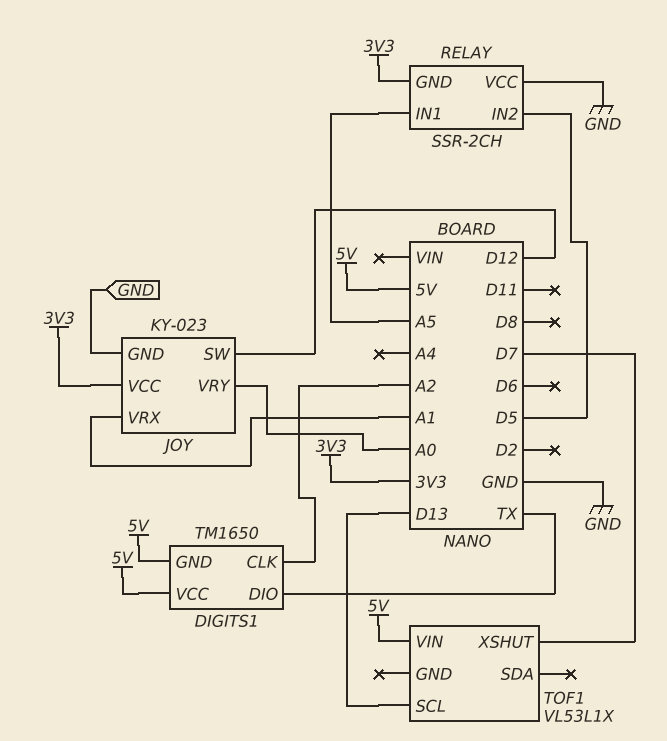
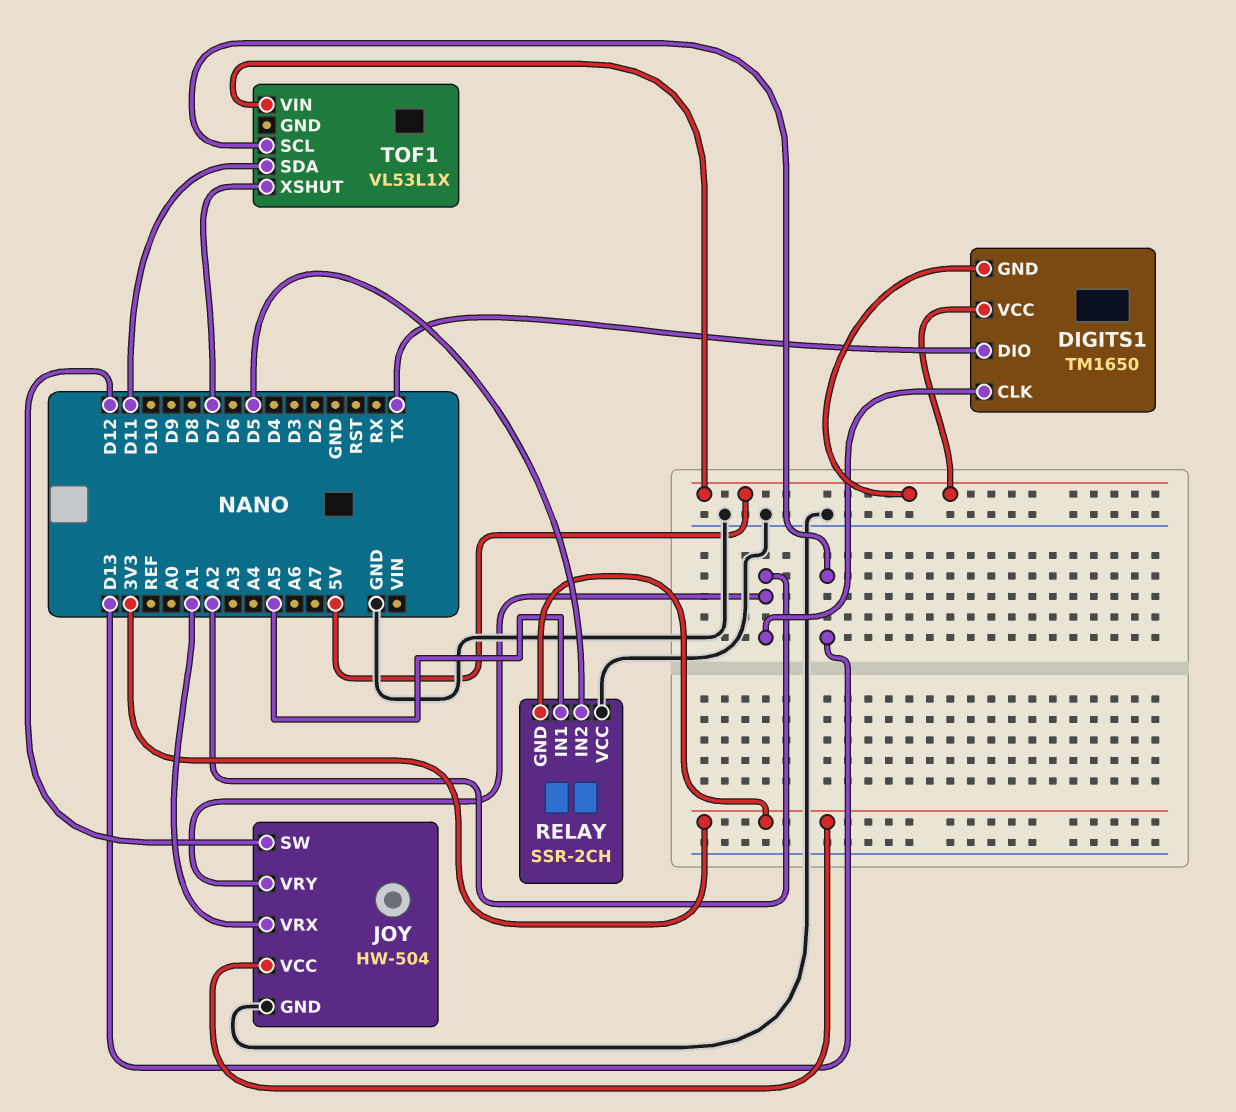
JOY: KY-023 -> HW-504
JOY pin VRY: A0 -> A2
TOF1 pin SDA: none -> D11

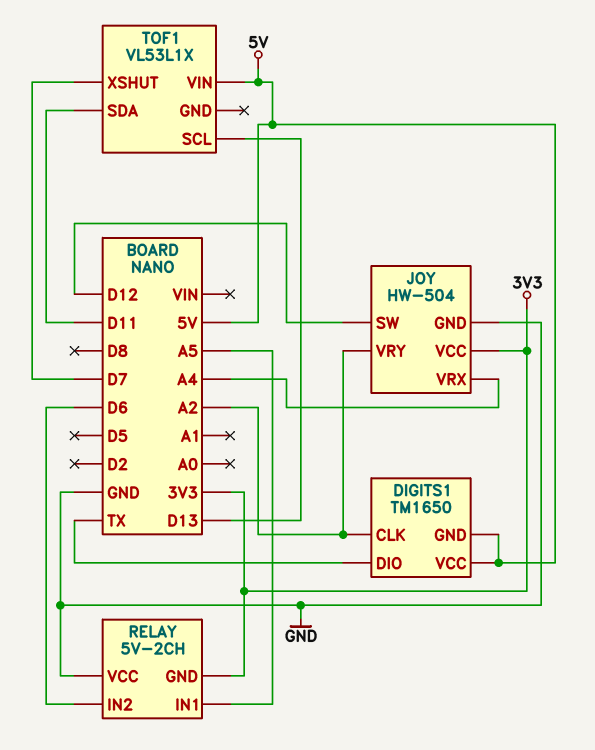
JOY pin VRX: A1 -> A4
RELAY: SSR-2CH -> 5V-2CH
RELAY pin IN2: D5 -> D6

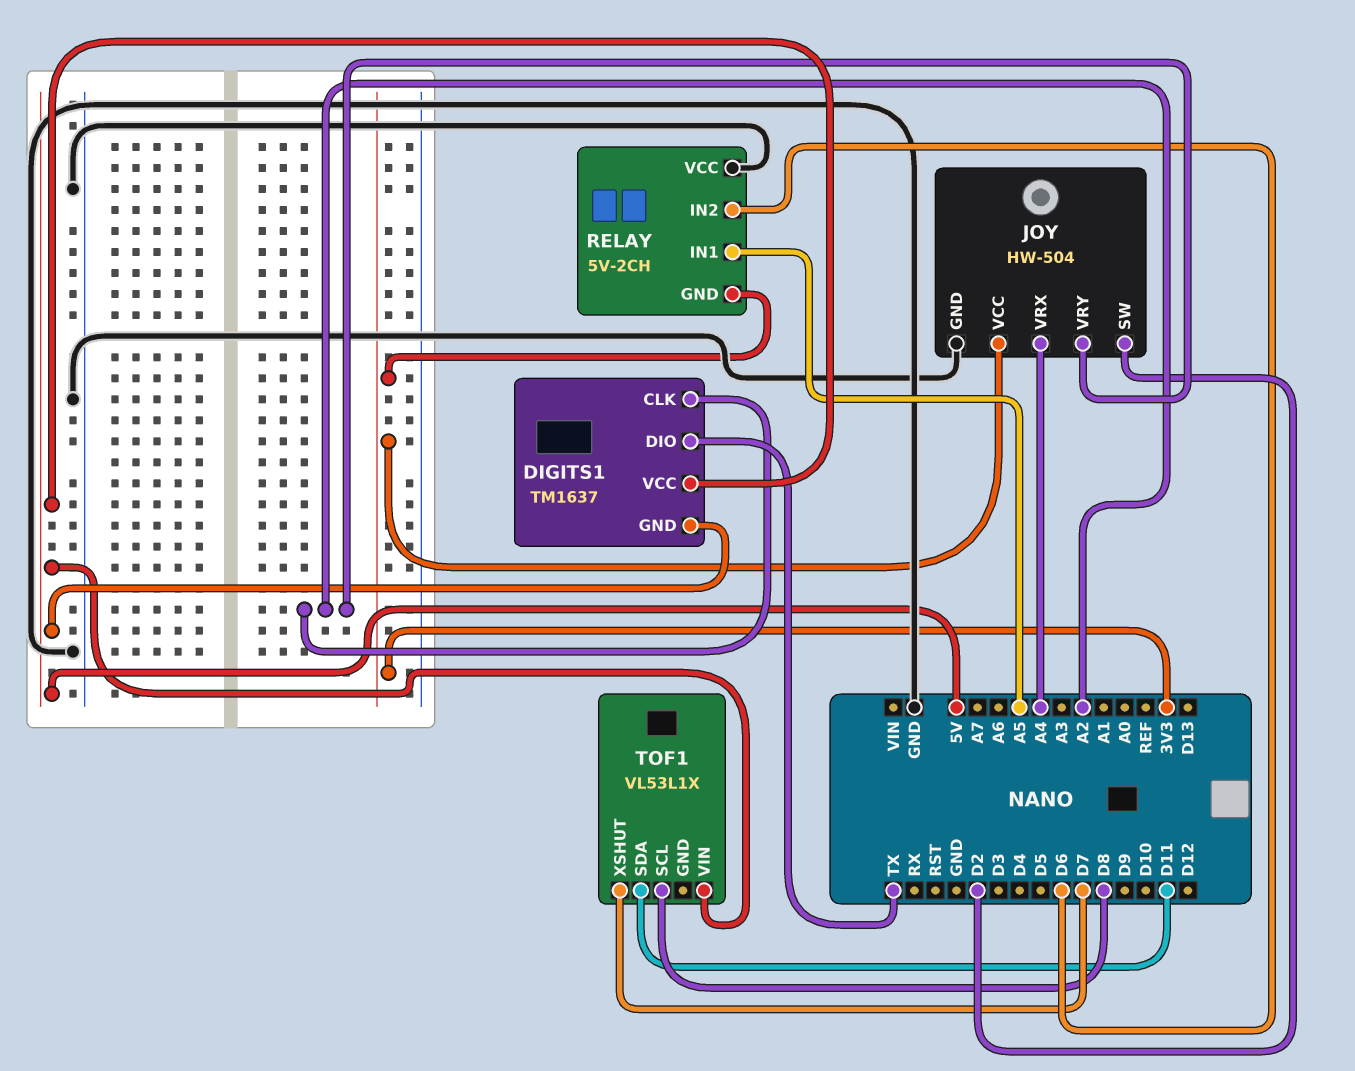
DIGITS1: TM1650 -> TM1637
JOY pin SW: D12 -> D2
TOF1 pin SCL: D13 -> D8

